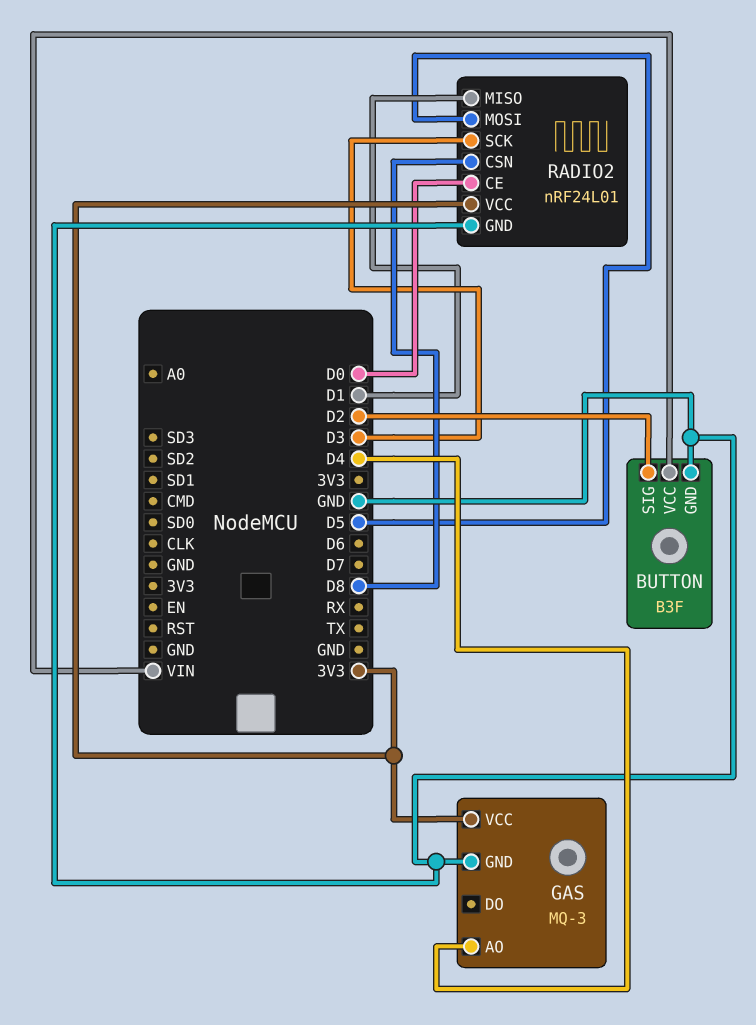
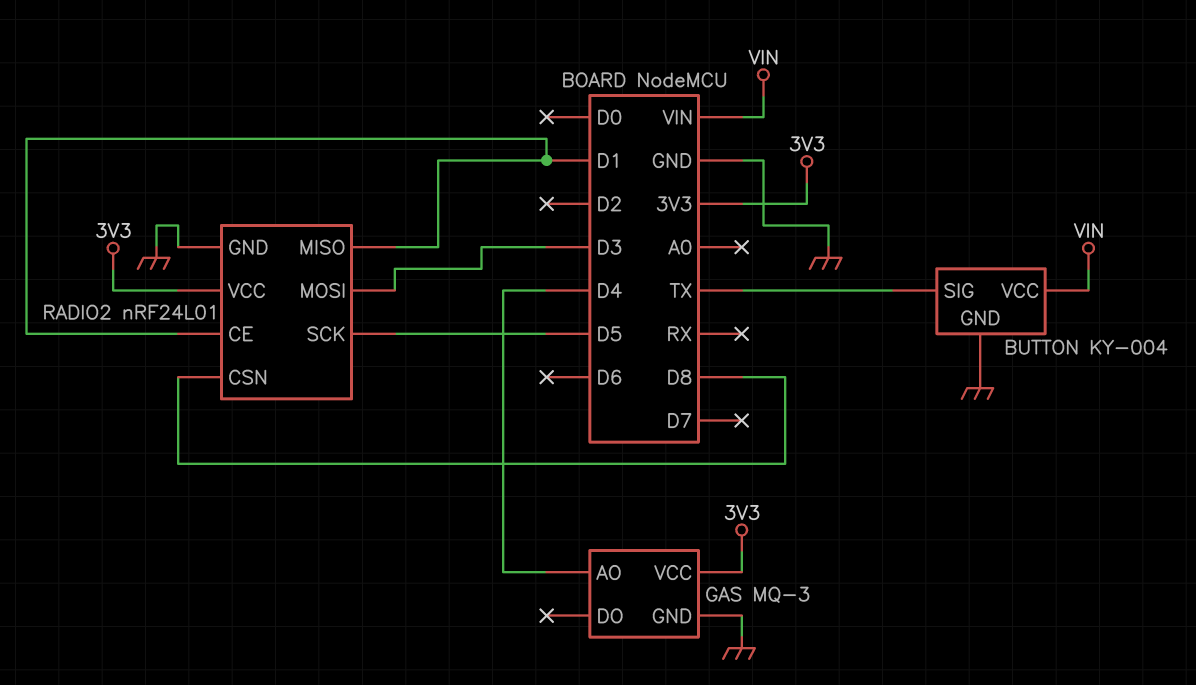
BUTTON: B3F -> KY-004
BUTTON pin SIG: D2 -> TX
RADIO2 pin CE: D0 -> D1
RADIO2 pin MOSI: D5 -> D3
RADIO2 pin SCK: D3 -> D5

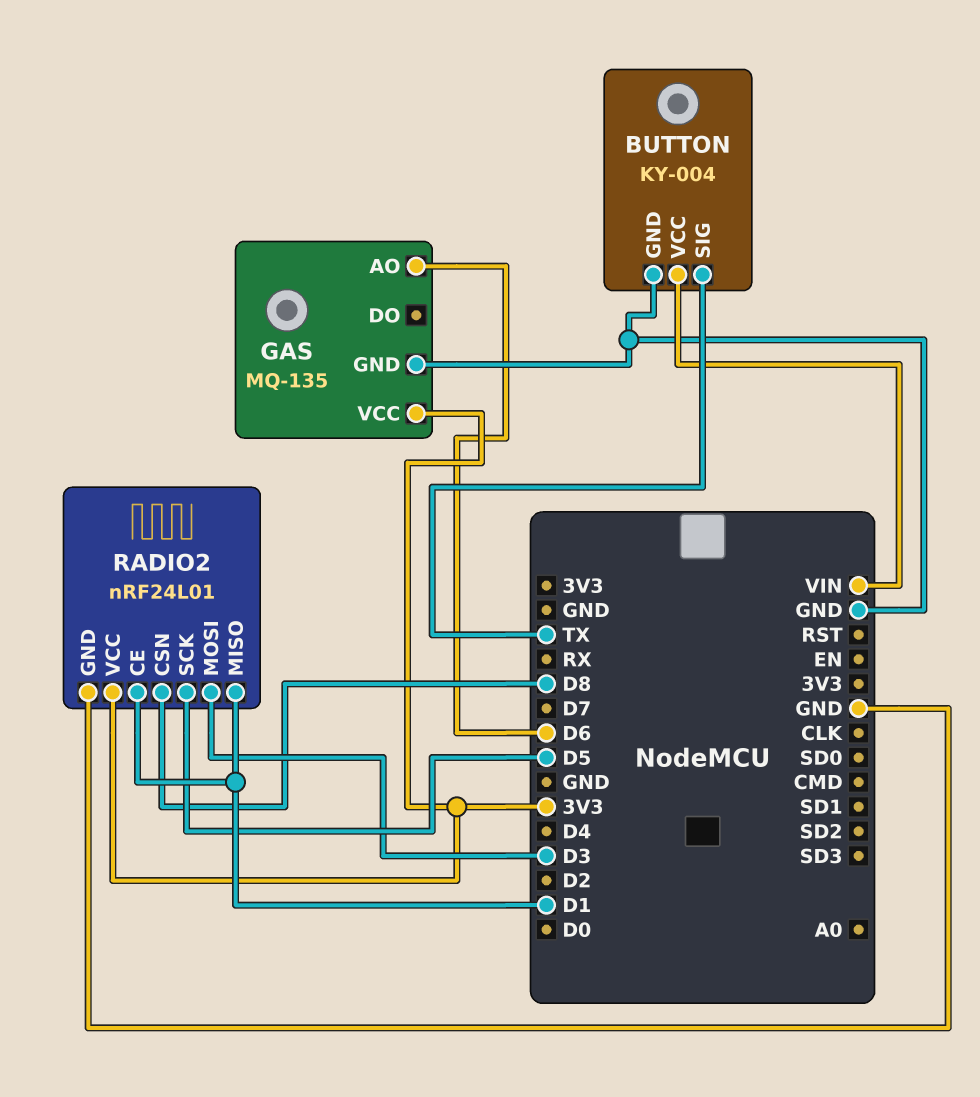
GAS: MQ-3 -> MQ-135
GAS pin AO: D4 -> D6

